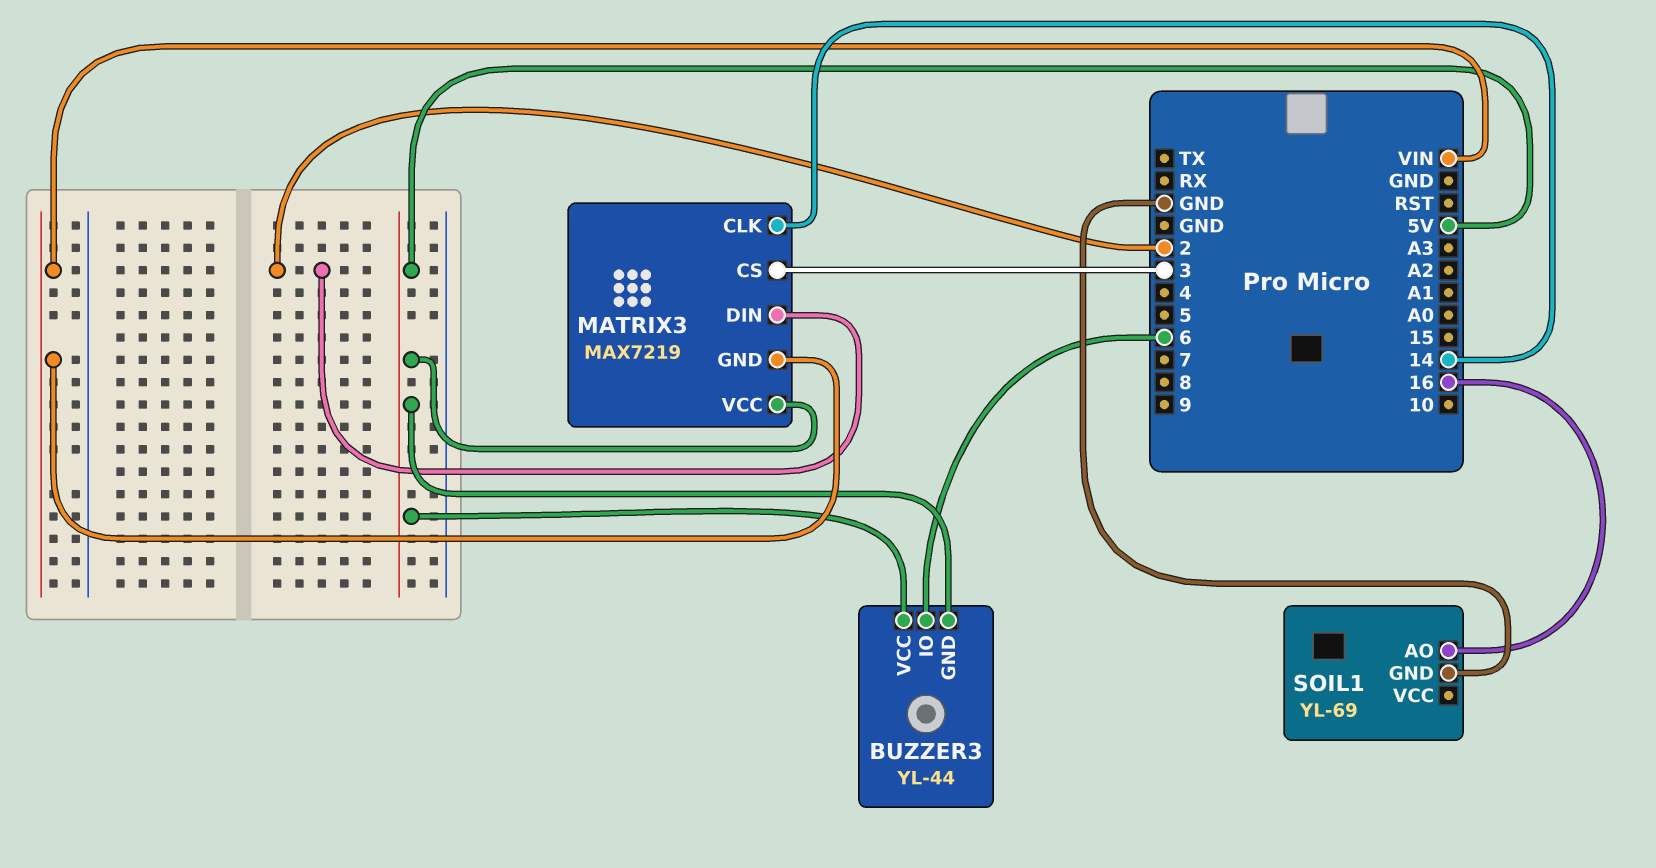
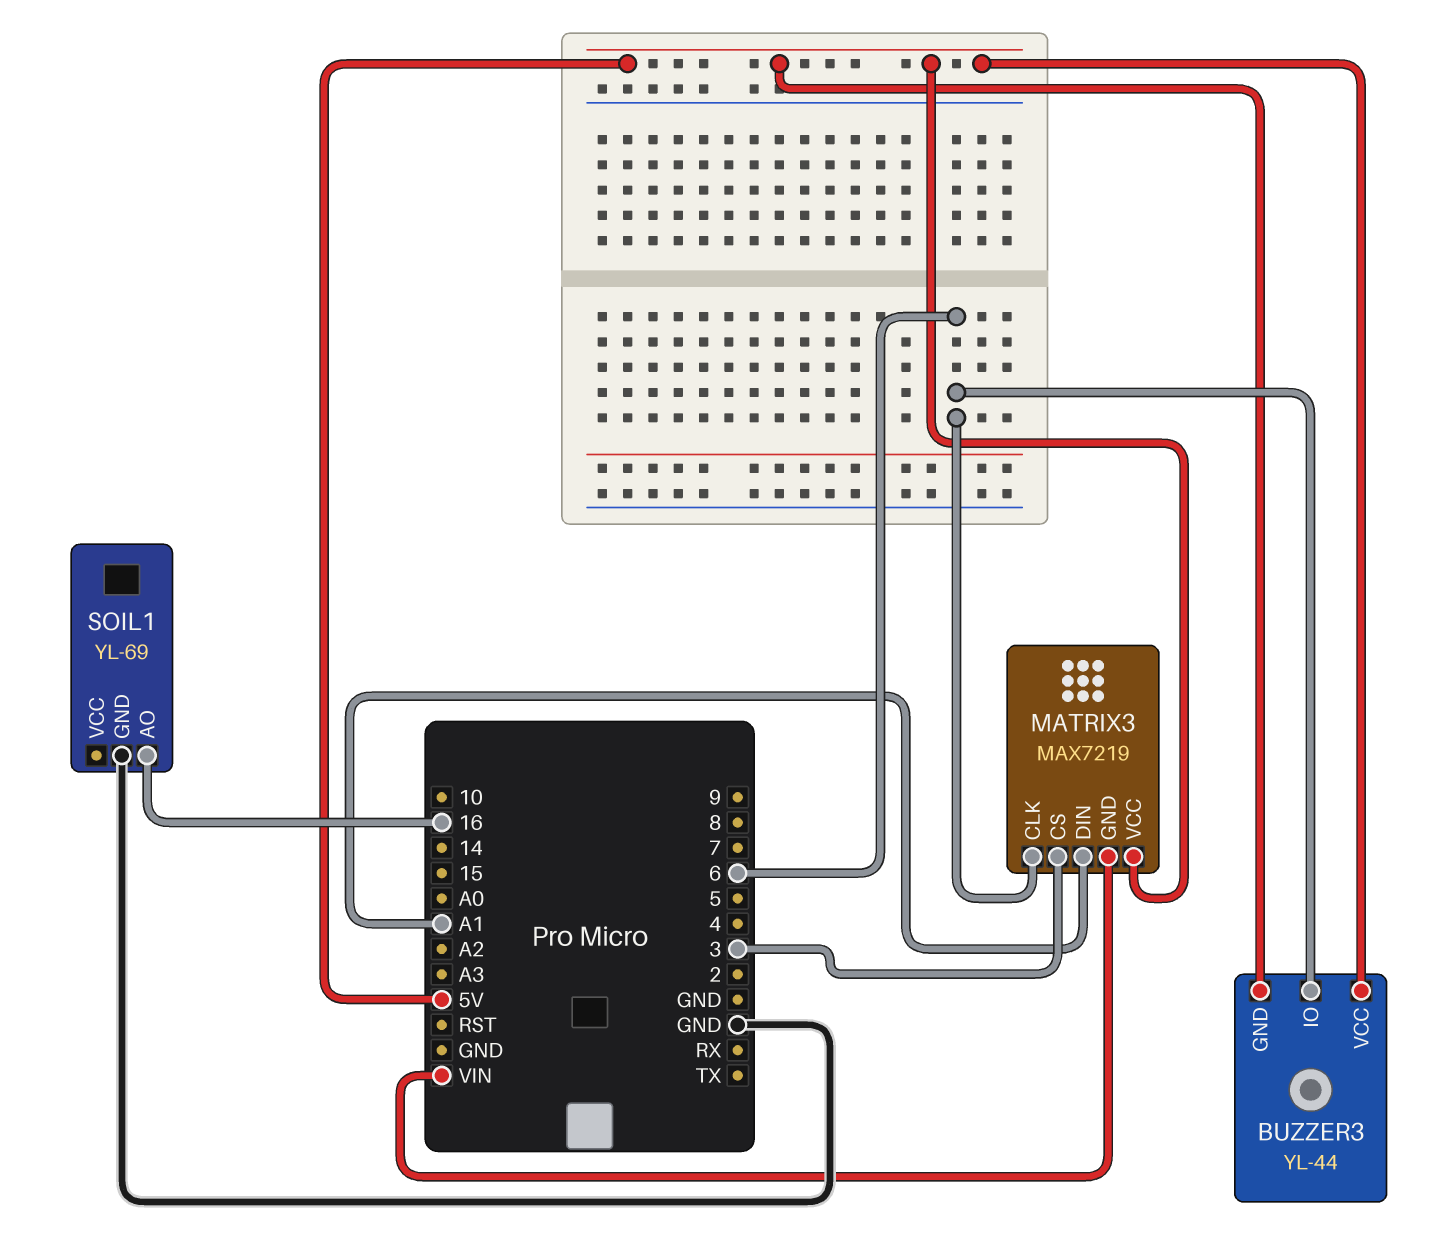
MATRIX3 pin CLK: 14 -> 6
MATRIX3 pin DIN: 2 -> A1

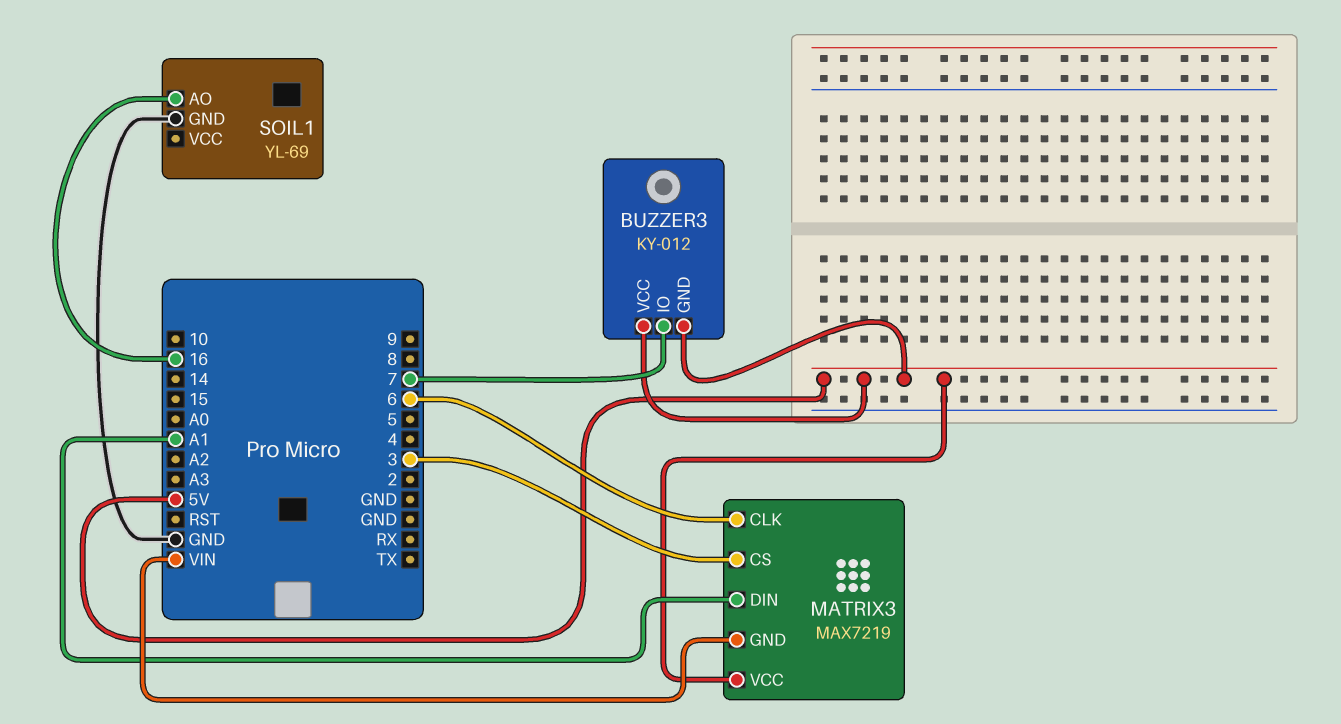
BUZZER3: YL-44 -> KY-012
BUZZER3 pin IO: 6 -> 7

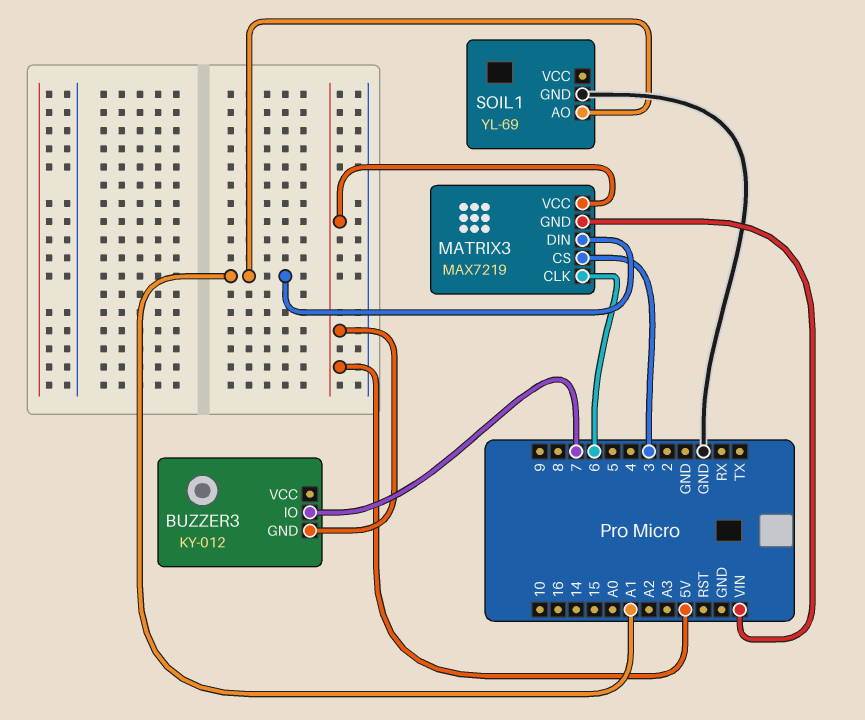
BUZZER3 pin VCC: 5V -> none
SOIL1 pin AO: 16 -> A1

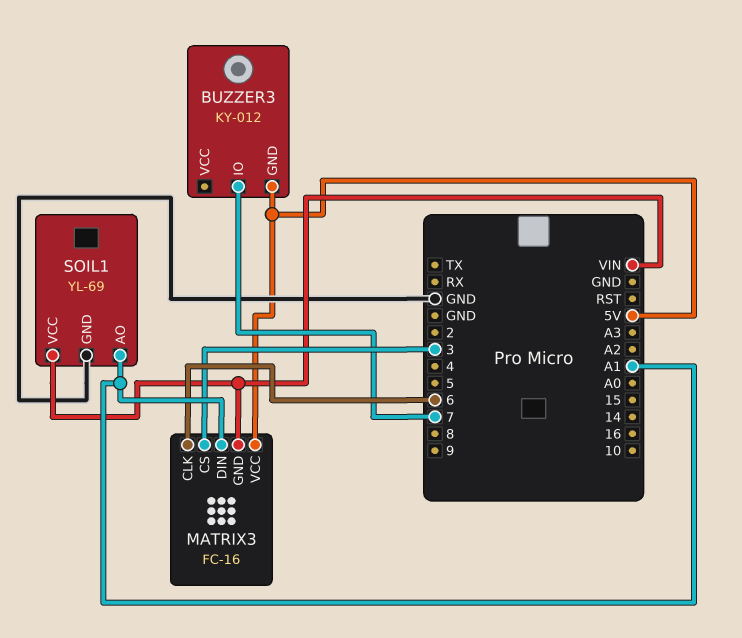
MATRIX3: MAX7219 -> FC-16
SOIL1 pin VCC: none -> VIN

